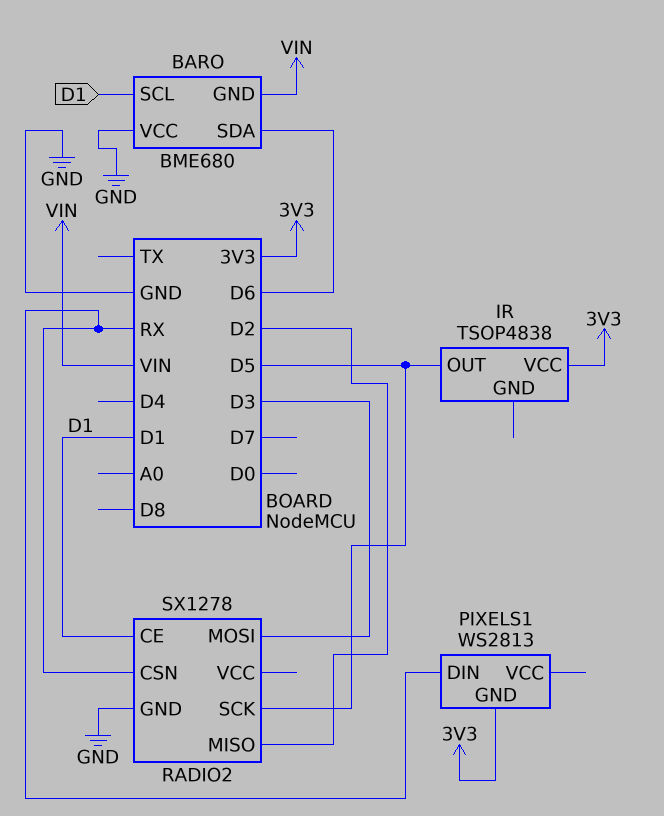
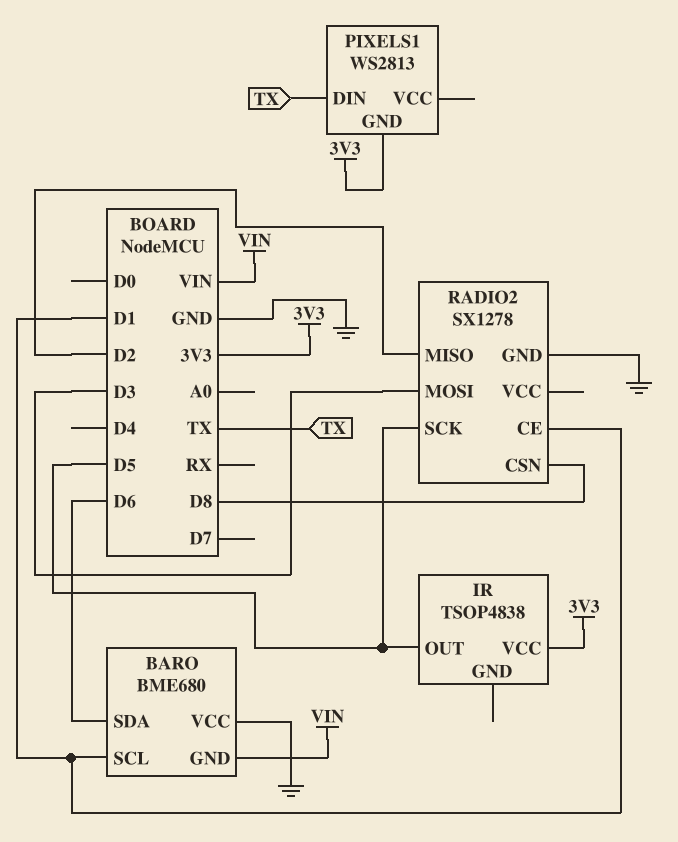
PIXELS1 pin DIN: RX -> TX
RADIO2 pin CSN: RX -> D8

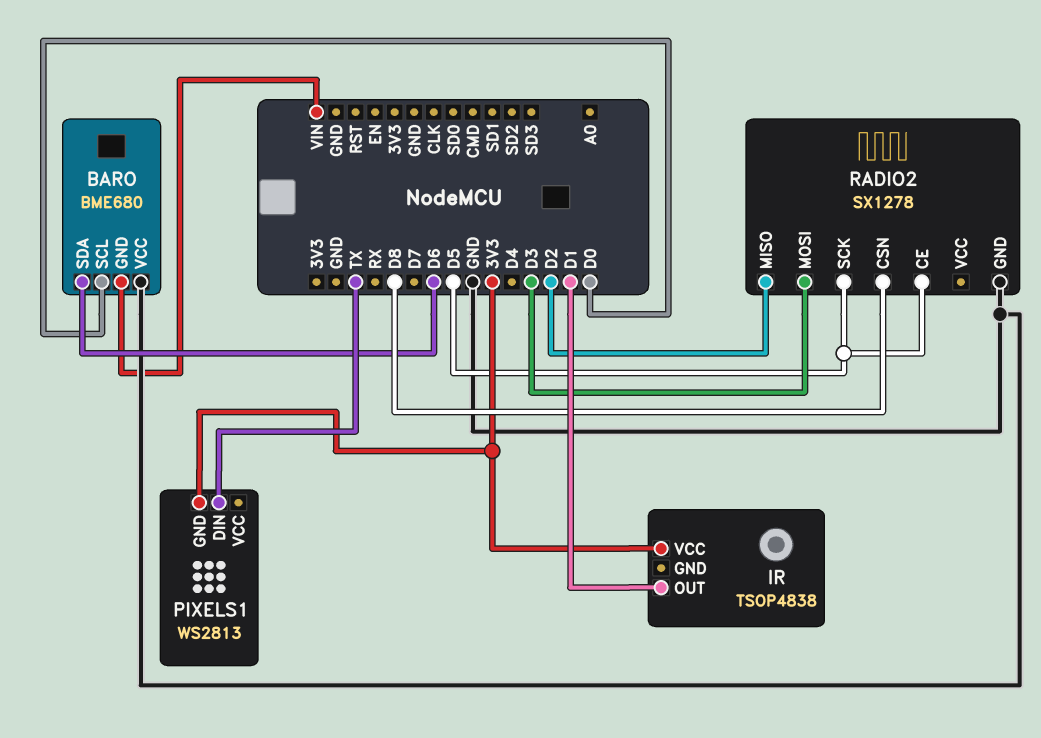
BARO pin SCL: D1 -> D0
IR pin OUT: D5 -> D1
RADIO2 pin CE: D1 -> D5

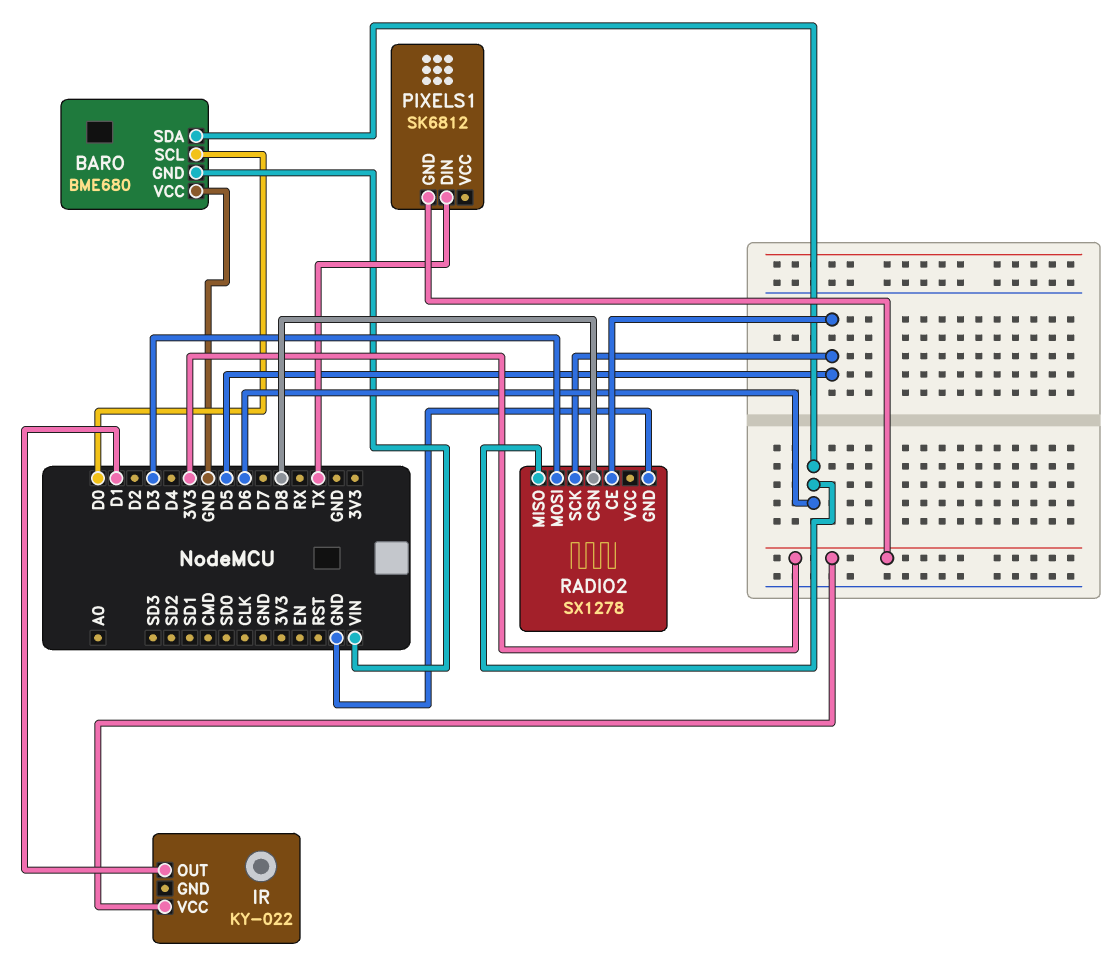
IR: TSOP4838 -> KY-022
PIXELS1: WS2813 -> SK6812
RADIO2 pin MISO: D2 -> D6

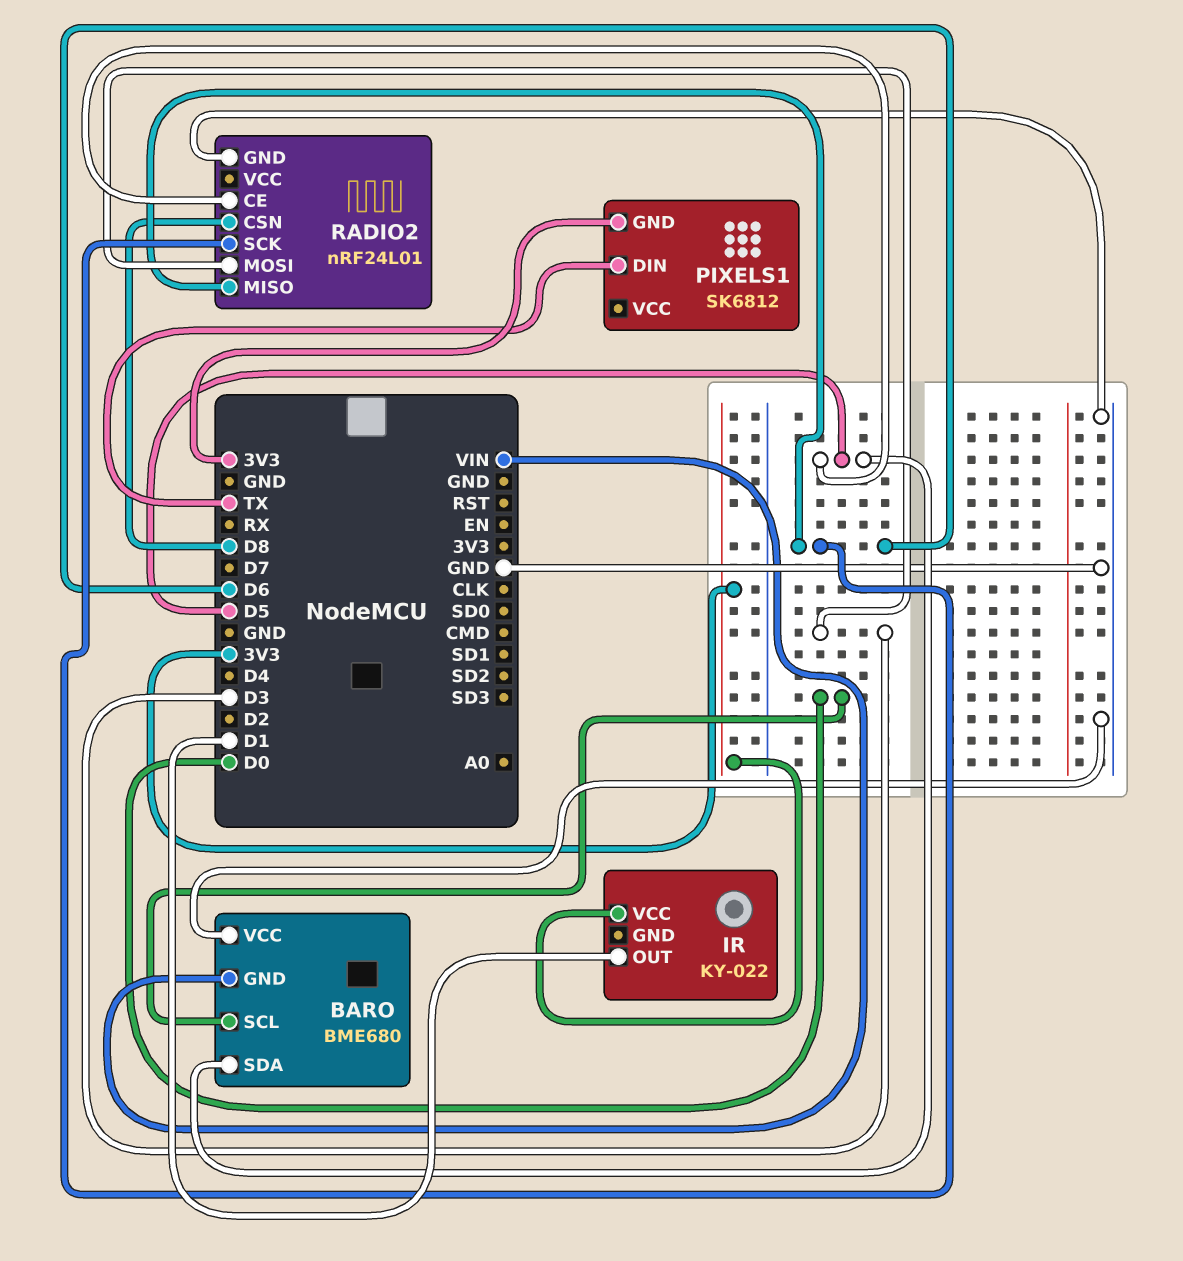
BARO pin SDA: D6 -> D5
RADIO2: SX1278 -> nRF24L01
RADIO2 pin SCK: D5 -> D6

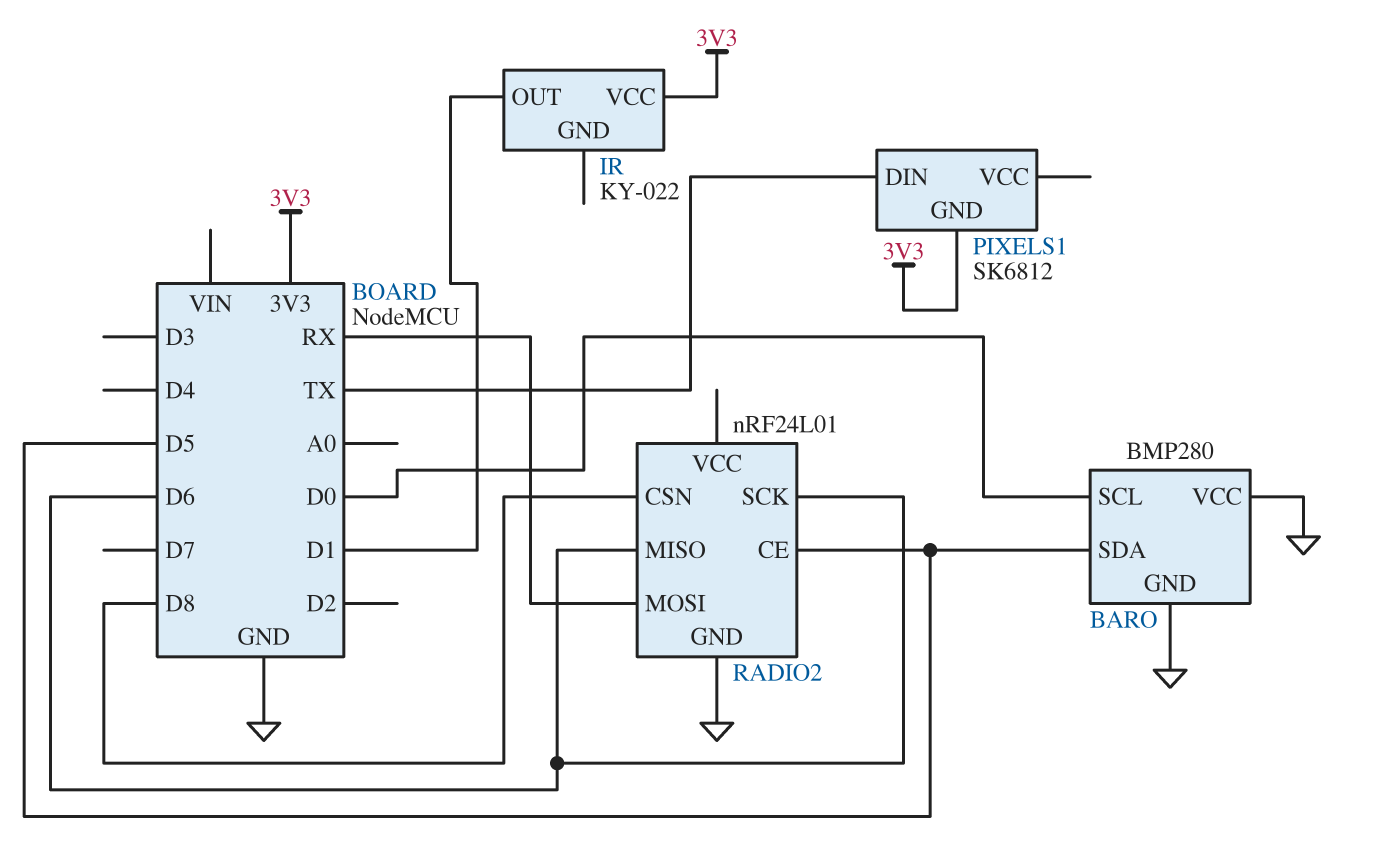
BARO: BME680 -> BMP280
BARO pin GND: VIN -> GND
RADIO2 pin MOSI: D3 -> RX

